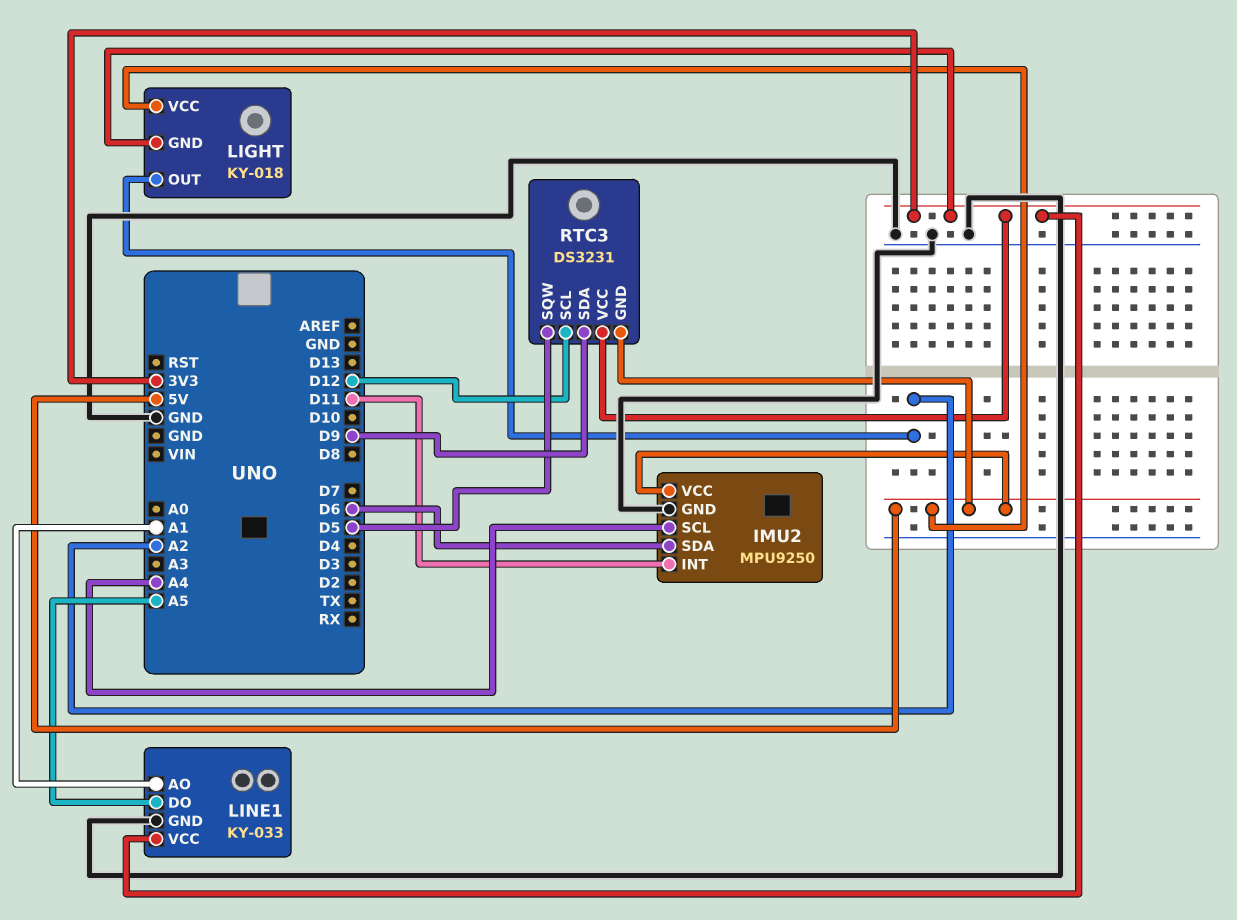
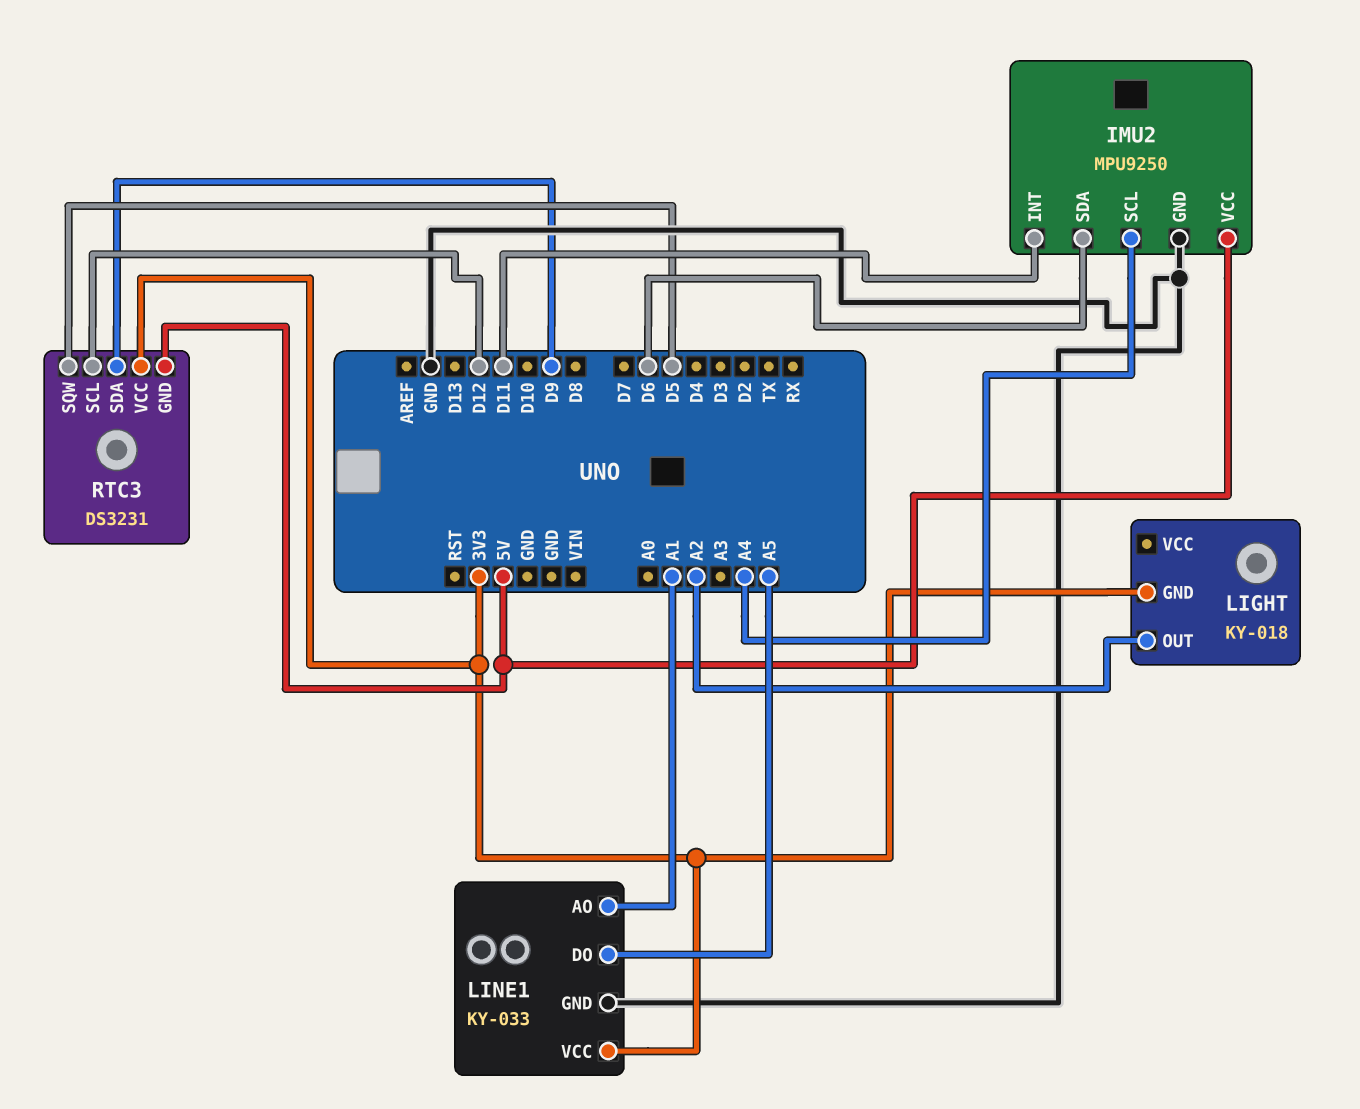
LIGHT pin VCC: 5V -> none

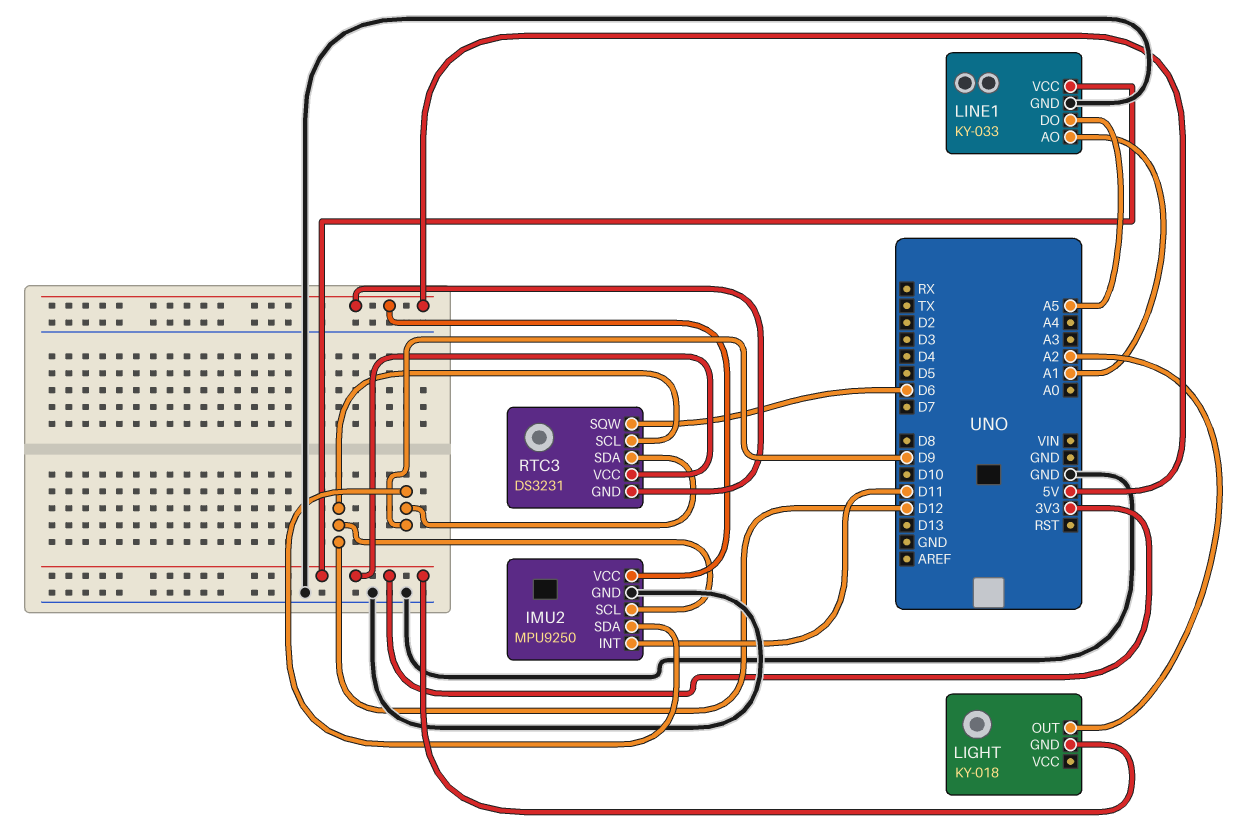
IMU2 pin SCL: A4 -> D12
IMU2 pin SDA: D6 -> D9
RTC3 pin SQW: D5 -> D6

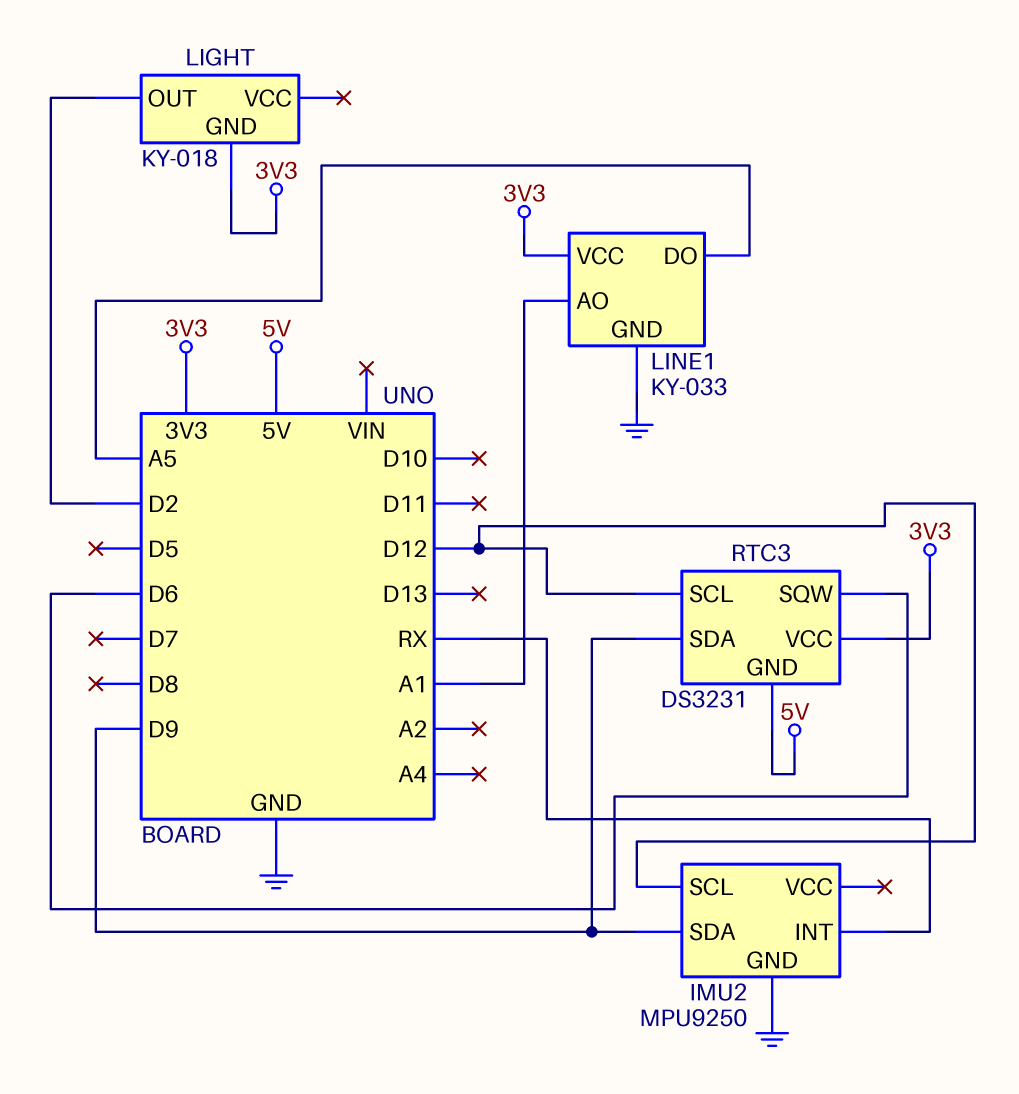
IMU2 pin INT: D11 -> RX
IMU2 pin VCC: 5V -> none
LIGHT pin OUT: A2 -> D2

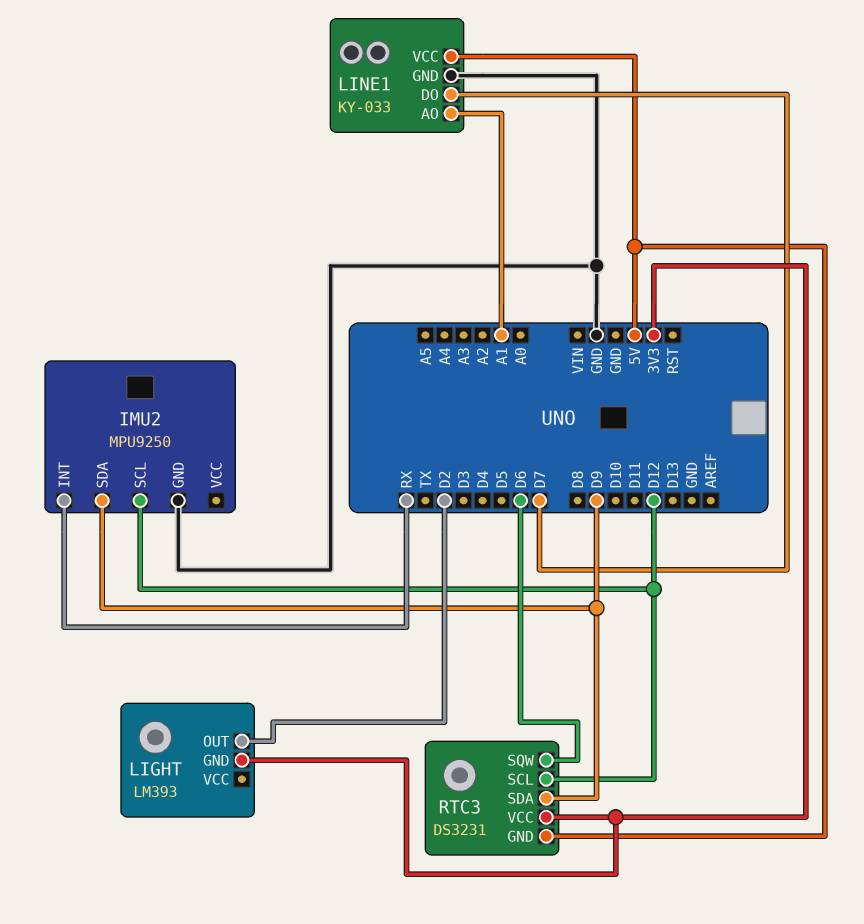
LIGHT: KY-018 -> LM393
LINE1 pin DO: A5 -> D7
LINE1 pin VCC: 3V3 -> 5V

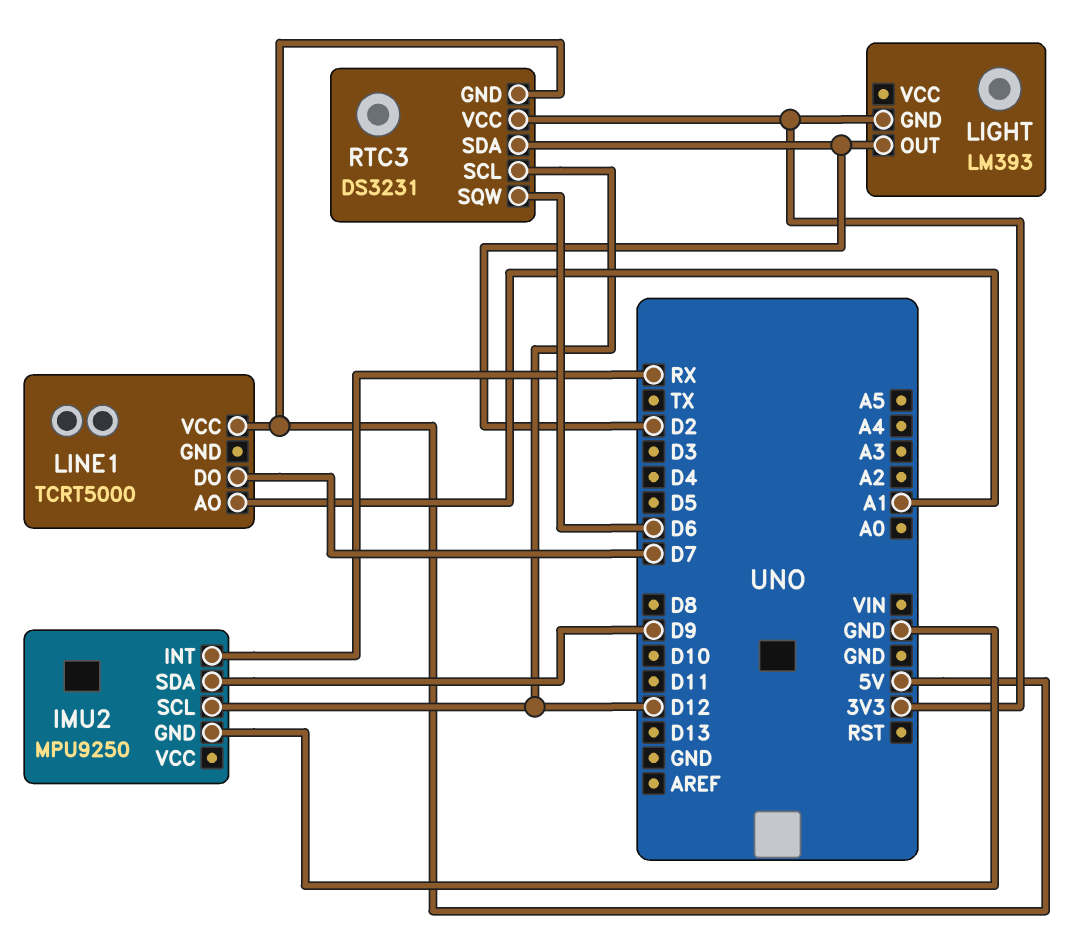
LINE1: KY-033 -> TCRT5000
LINE1 pin GND: GND -> none
RTC3 pin SDA: D9 -> D2

